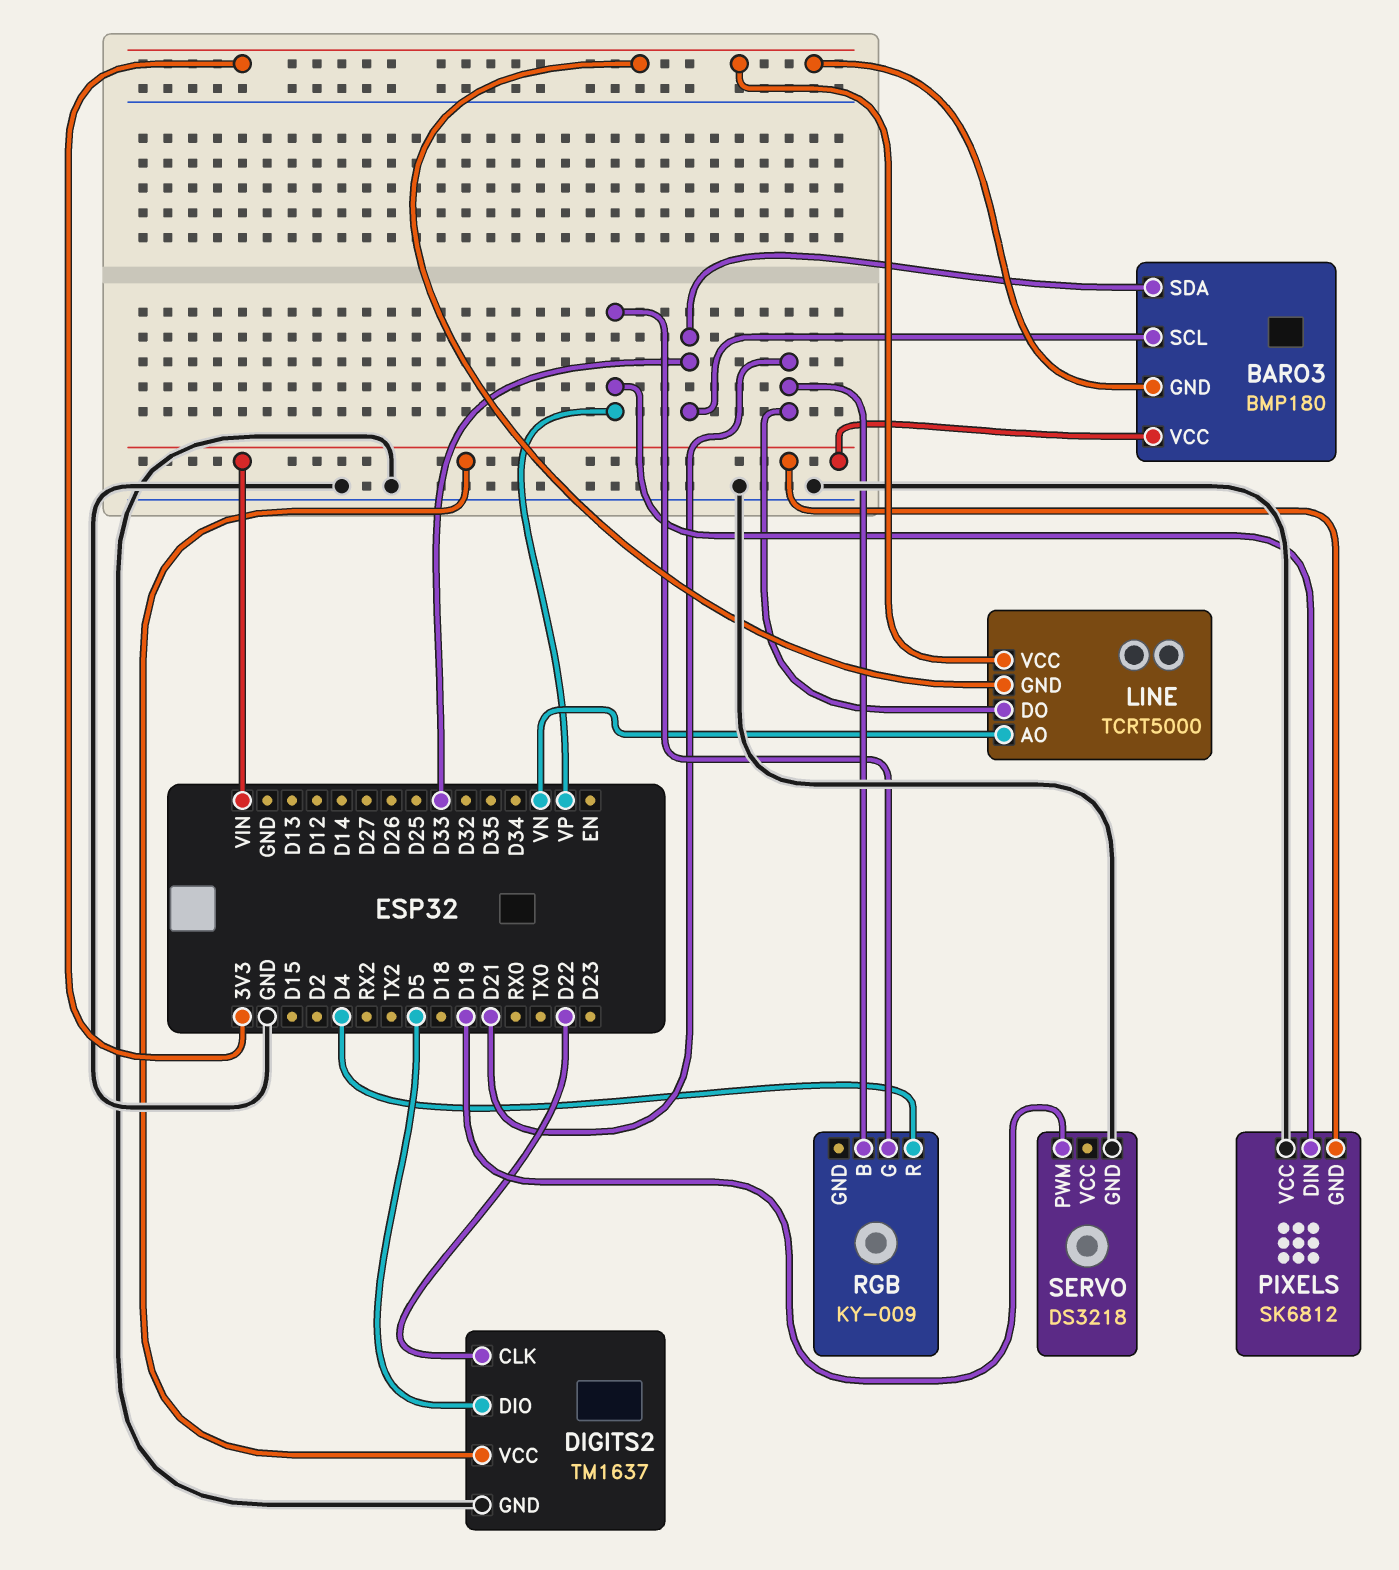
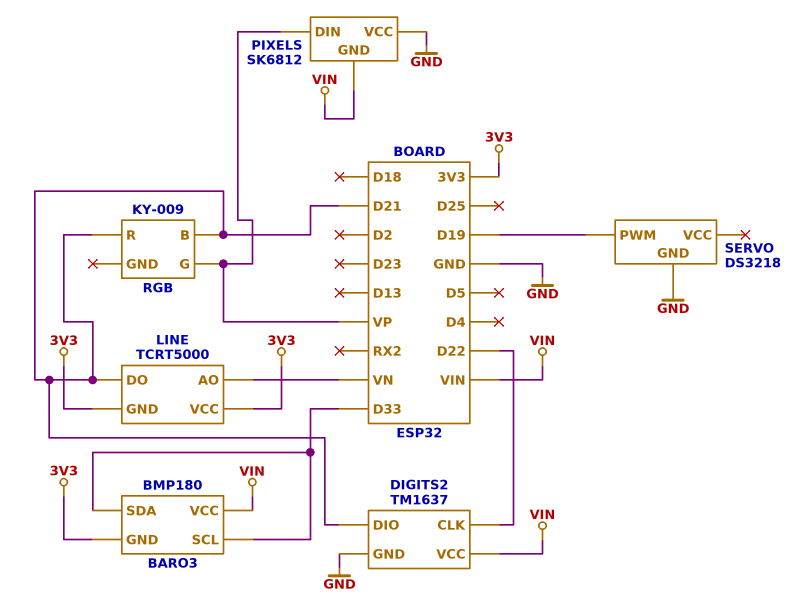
DIGITS2 pin DIO: D5 -> D21
RGB pin R: D4 -> D21

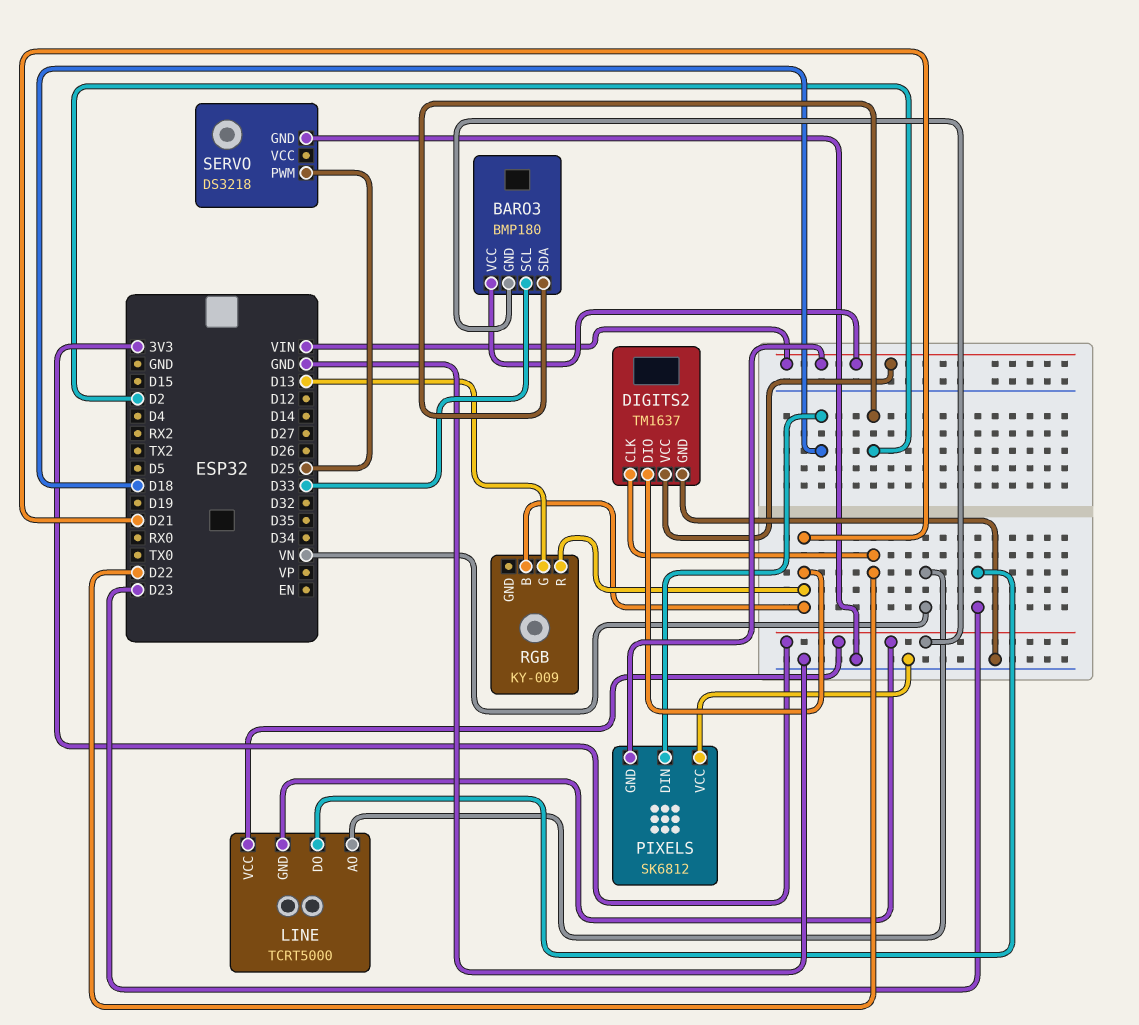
BARO3 pin SDA: D33 -> D2
LINE pin DO: D21 -> D23
PIXELS pin DIN: VP -> D18
RGB pin G: VP -> D13
SERVO pin PWM: D19 -> D25

